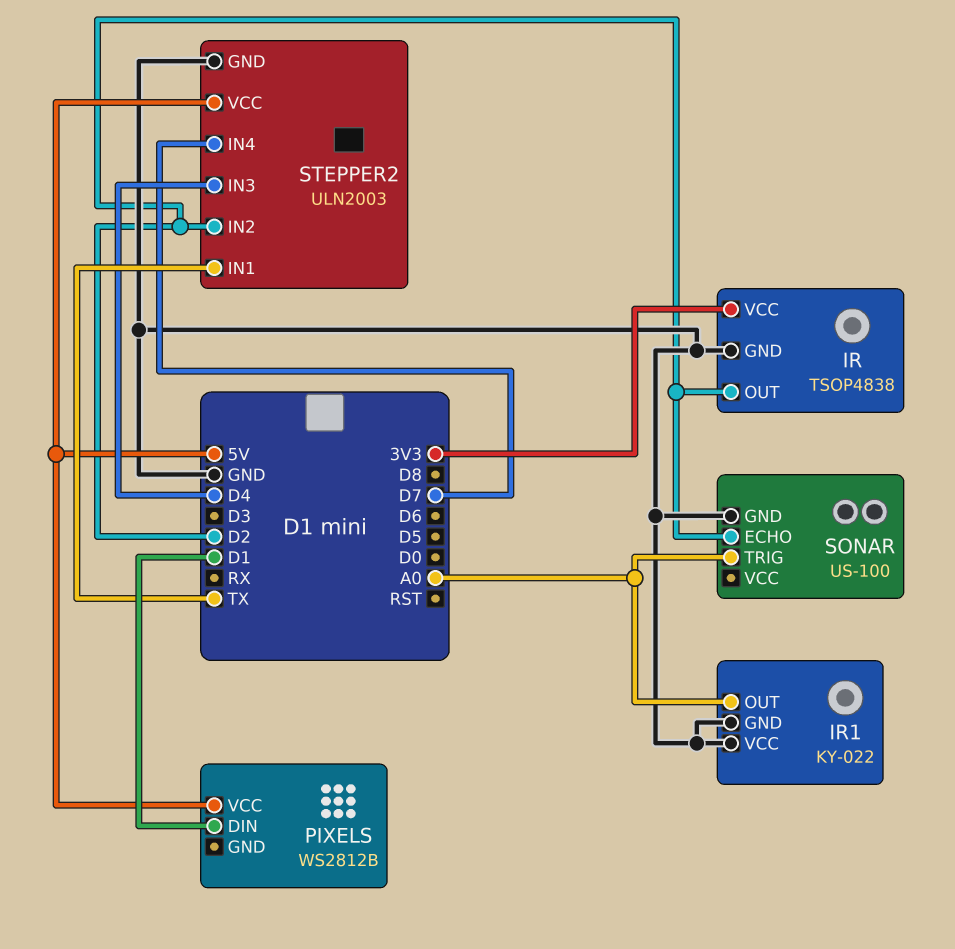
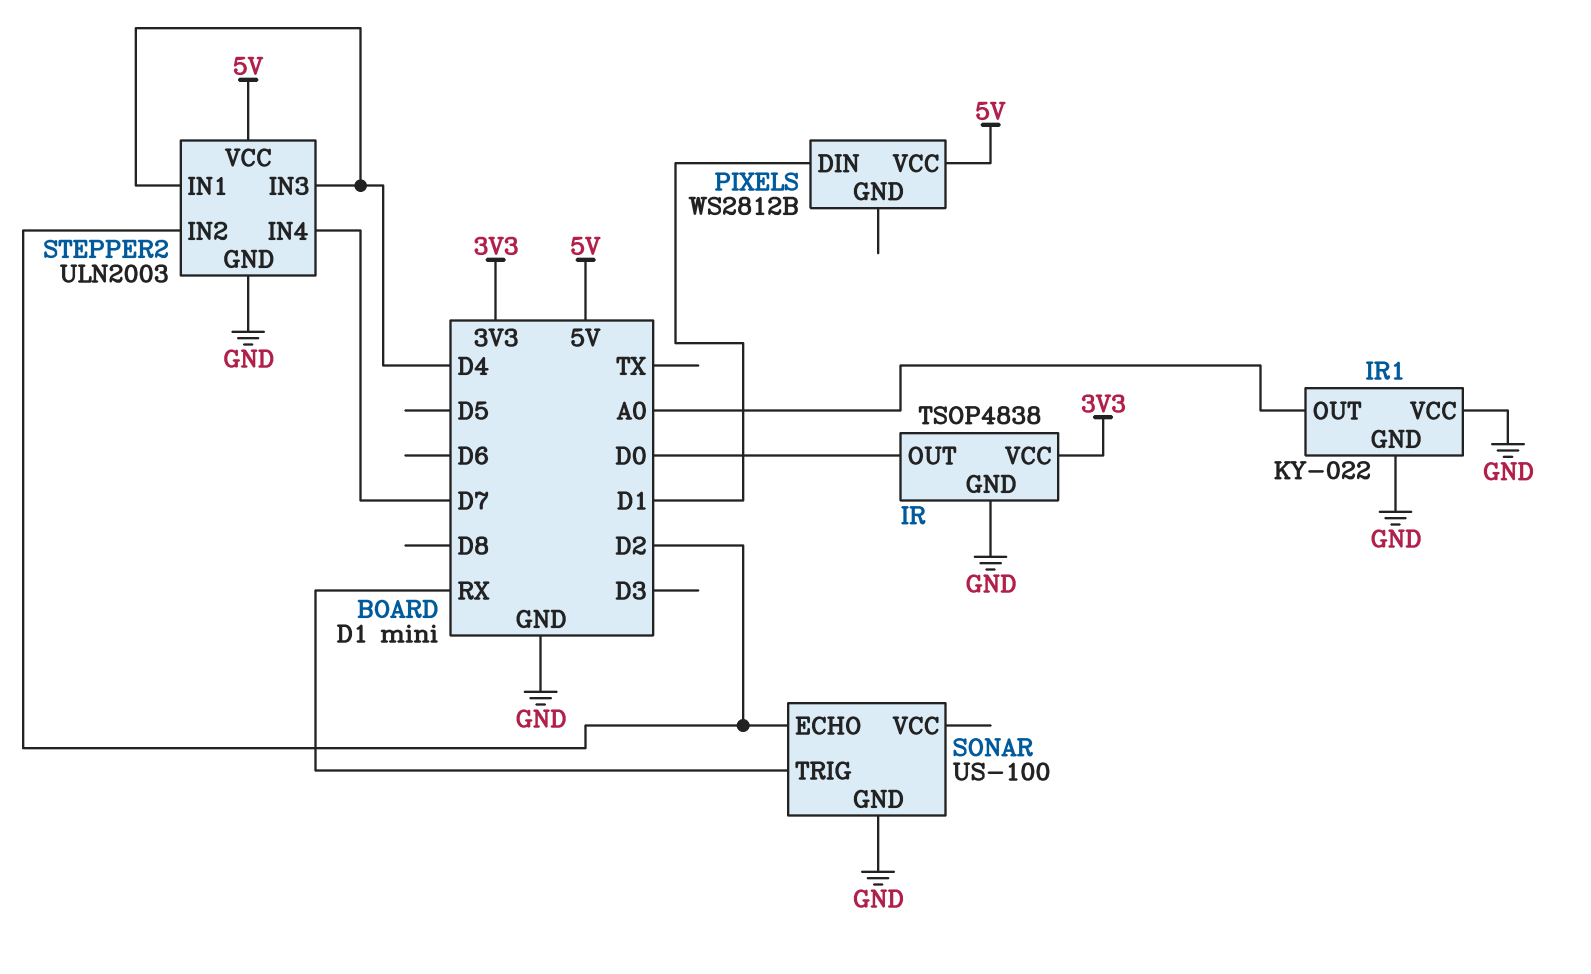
IR pin OUT: D2 -> D0
SONAR pin TRIG: A0 -> RX
STEPPER2 pin IN1: TX -> D4

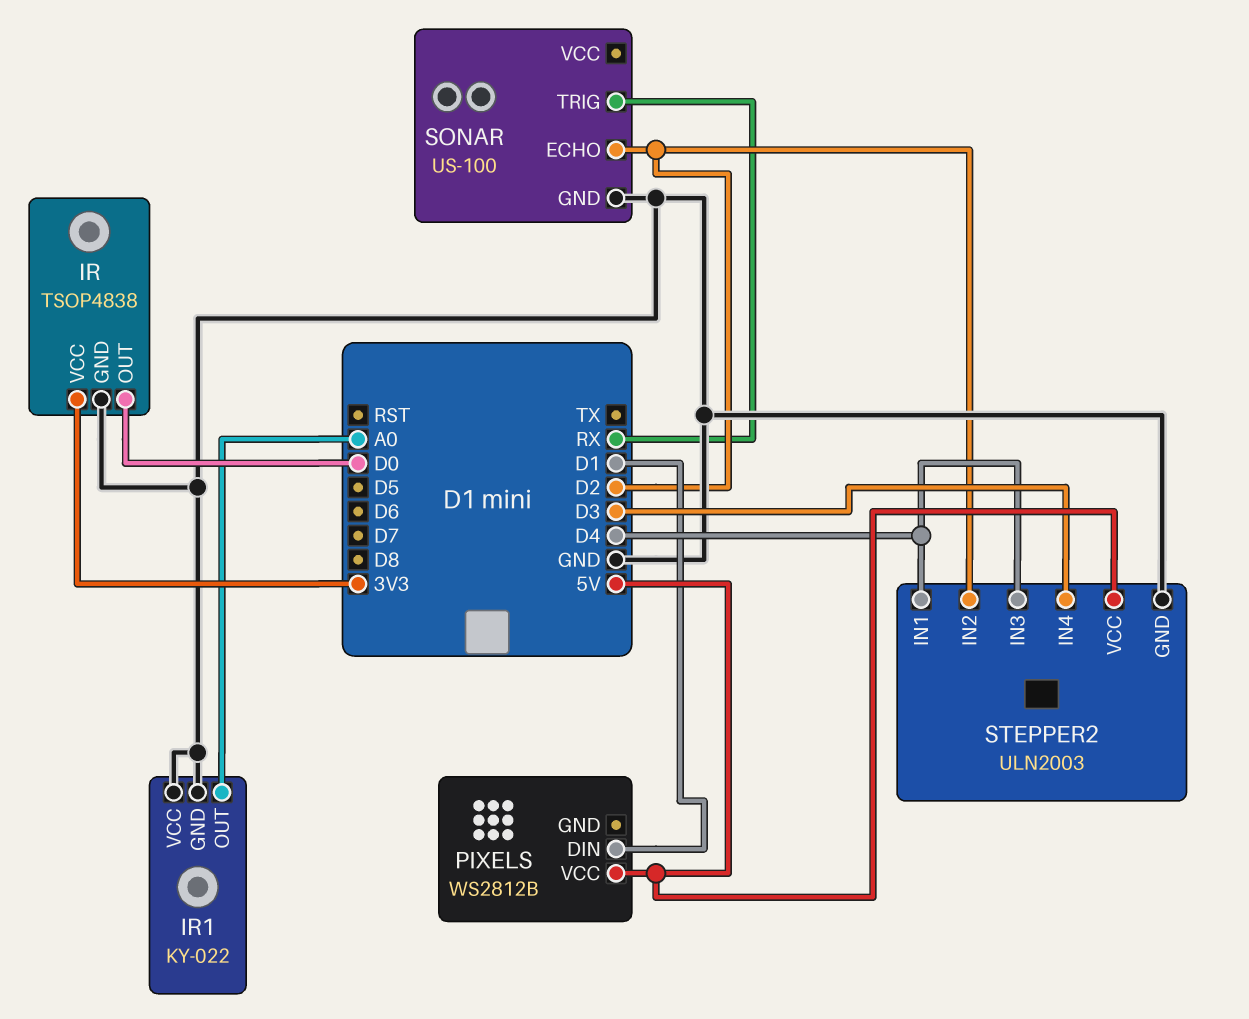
STEPPER2 pin IN4: D7 -> D3

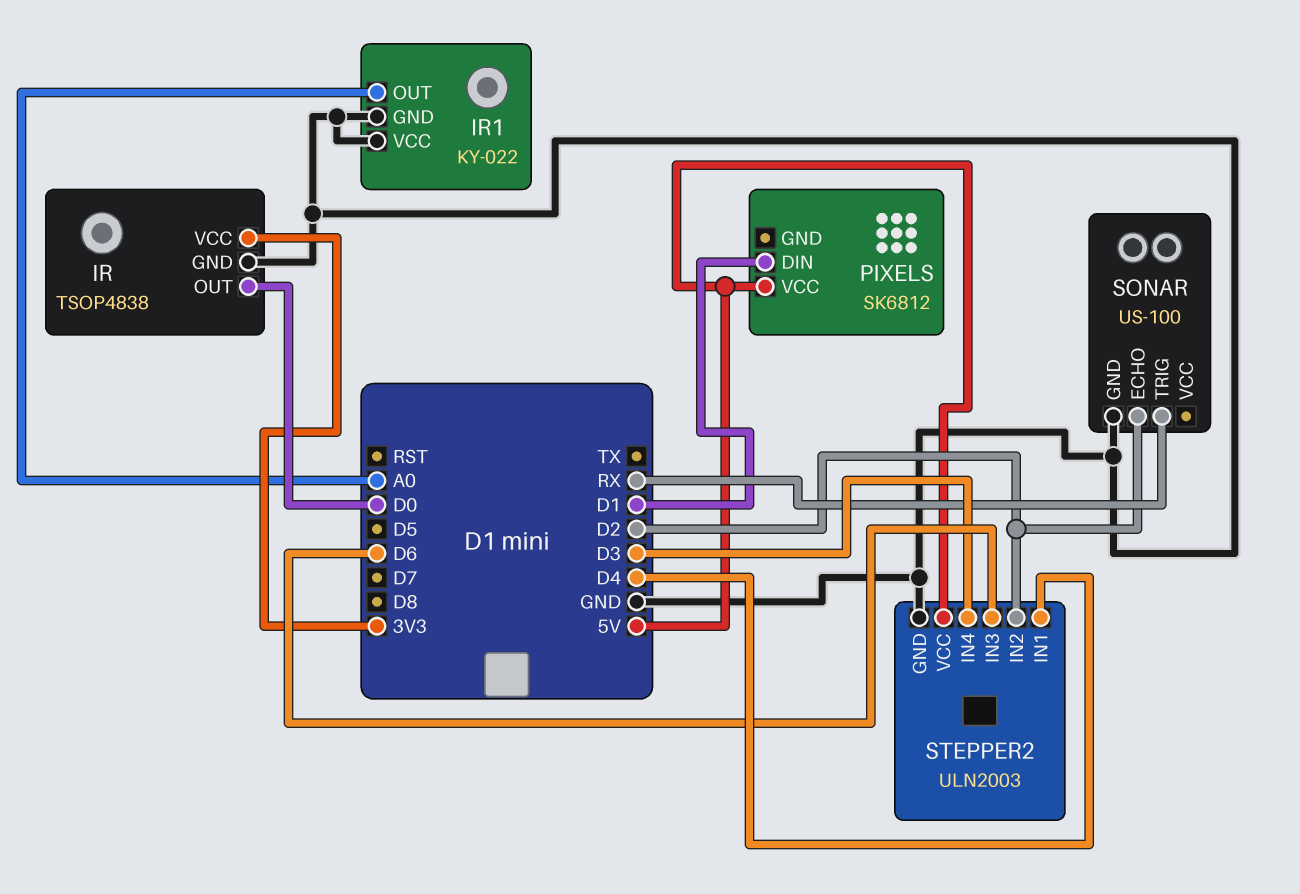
PIXELS: WS2812B -> SK6812
STEPPER2 pin IN3: D4 -> D6

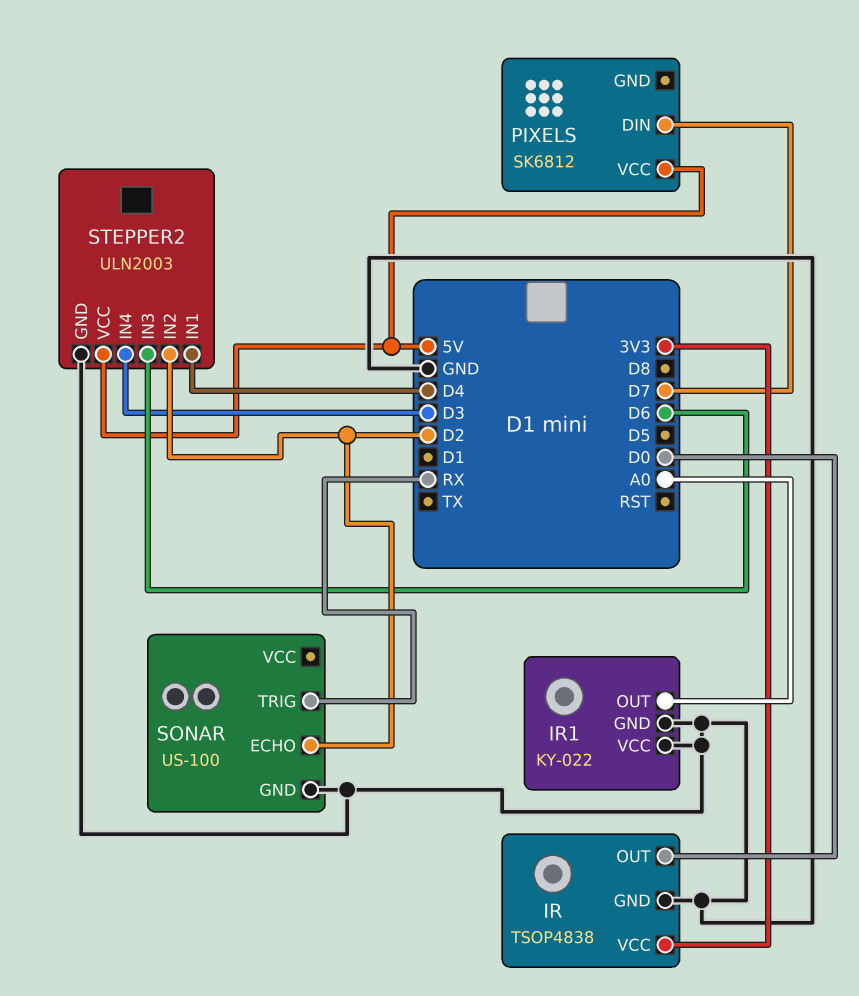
PIXELS pin DIN: D1 -> D7

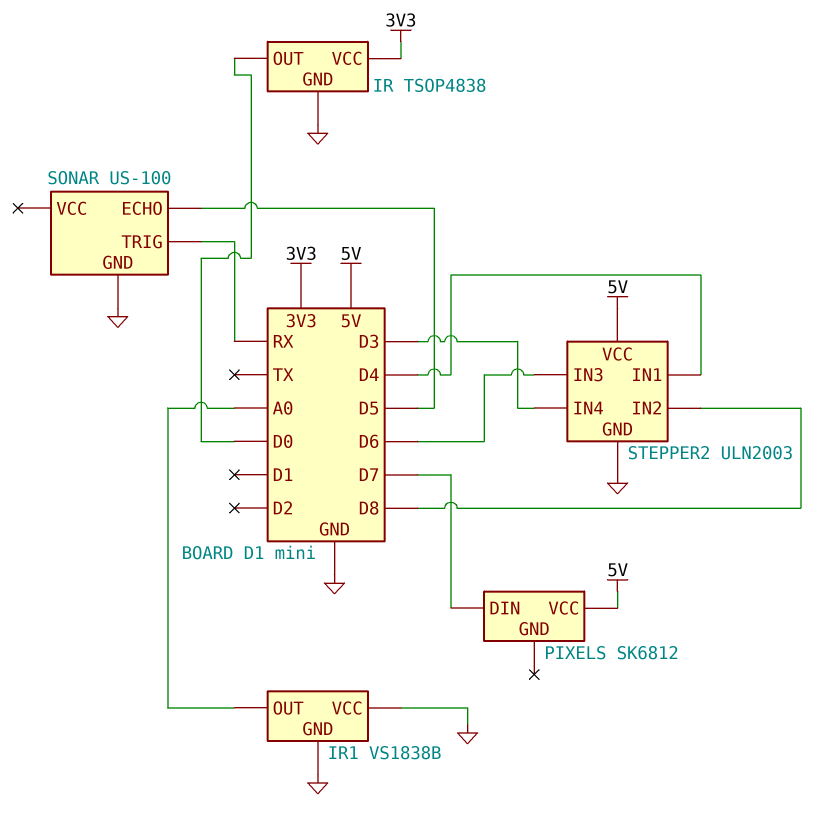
IR1: KY-022 -> VS1838B
SONAR pin ECHO: D2 -> D5
STEPPER2 pin IN2: D2 -> D8

